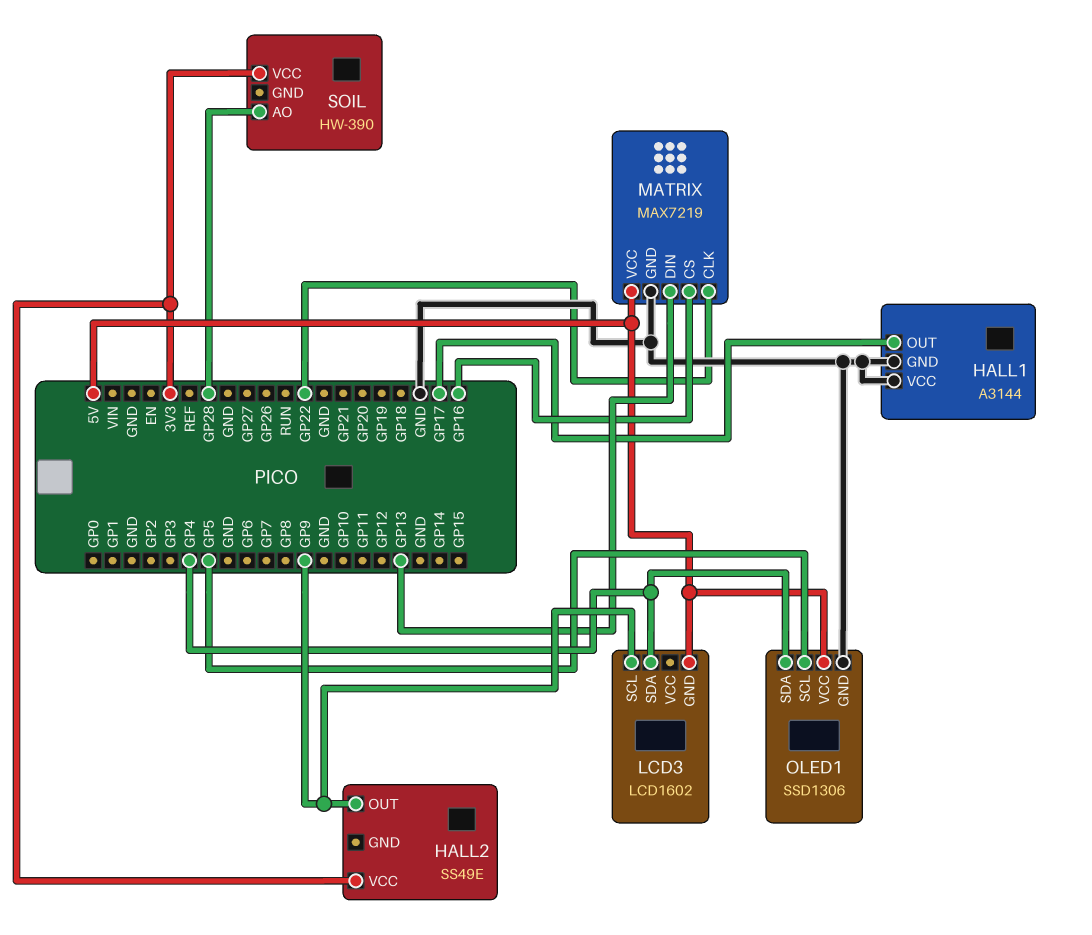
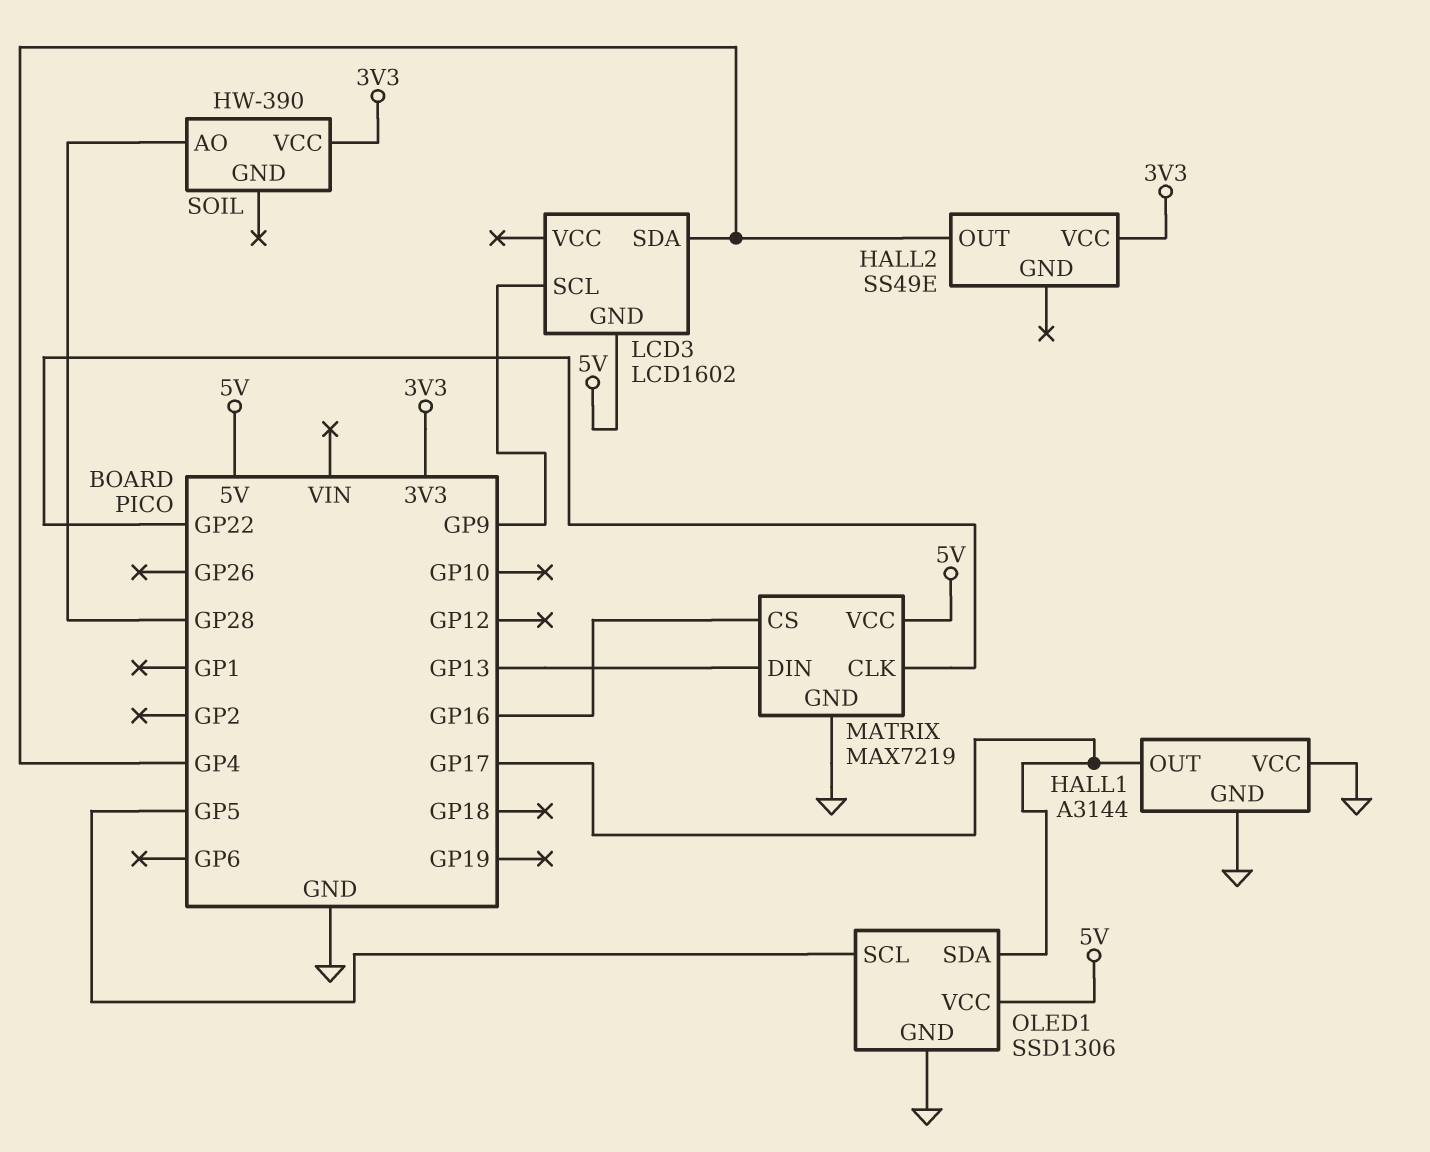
HALL2 pin OUT: GP9 -> GP4
OLED1 pin SDA: GP4 -> GP17

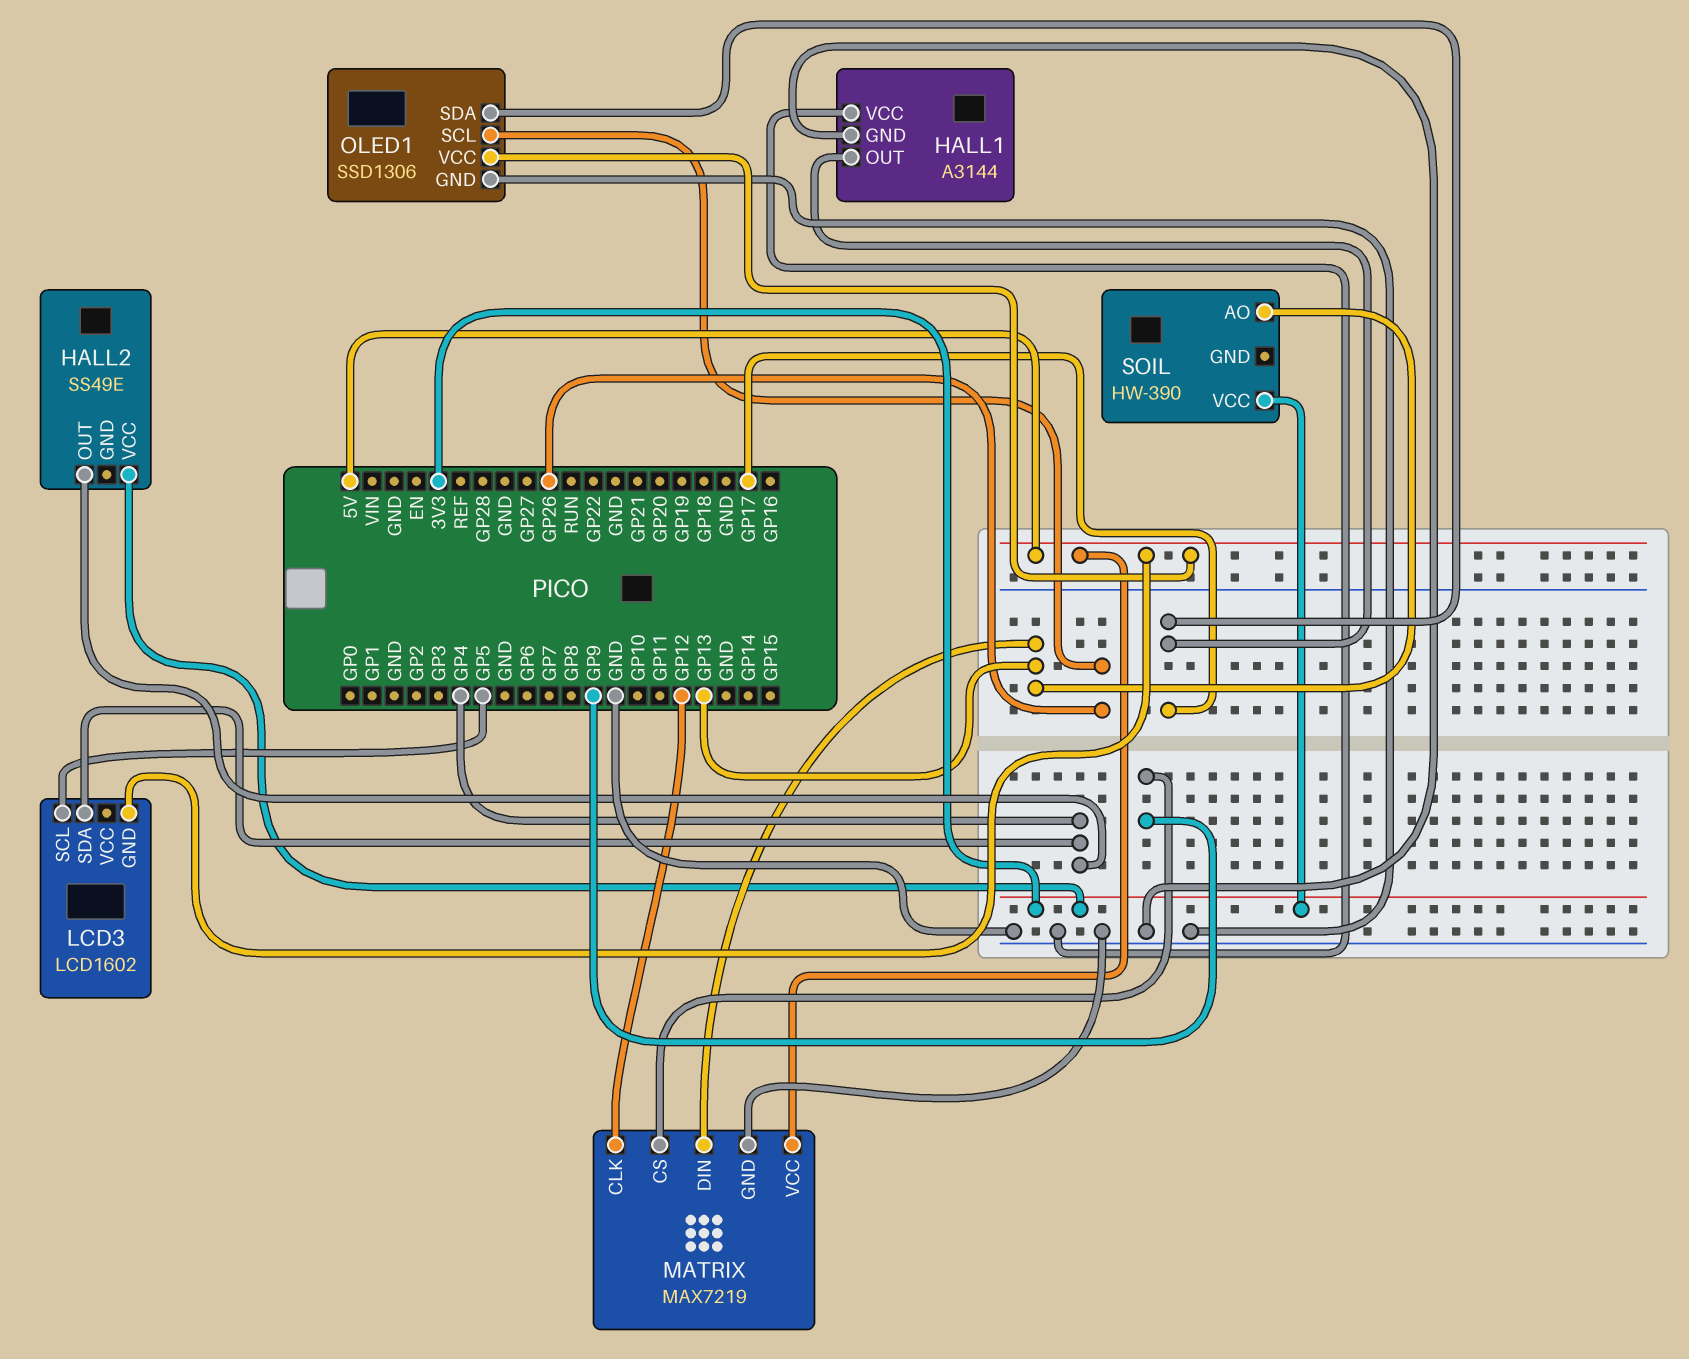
LCD3 pin SCL: GP9 -> GP5
MATRIX pin CLK: GP22 -> GP12
MATRIX pin CS: GP16 -> GP9
OLED1 pin SCL: GP5 -> GP26
SOIL pin AO: GP28 -> GP13

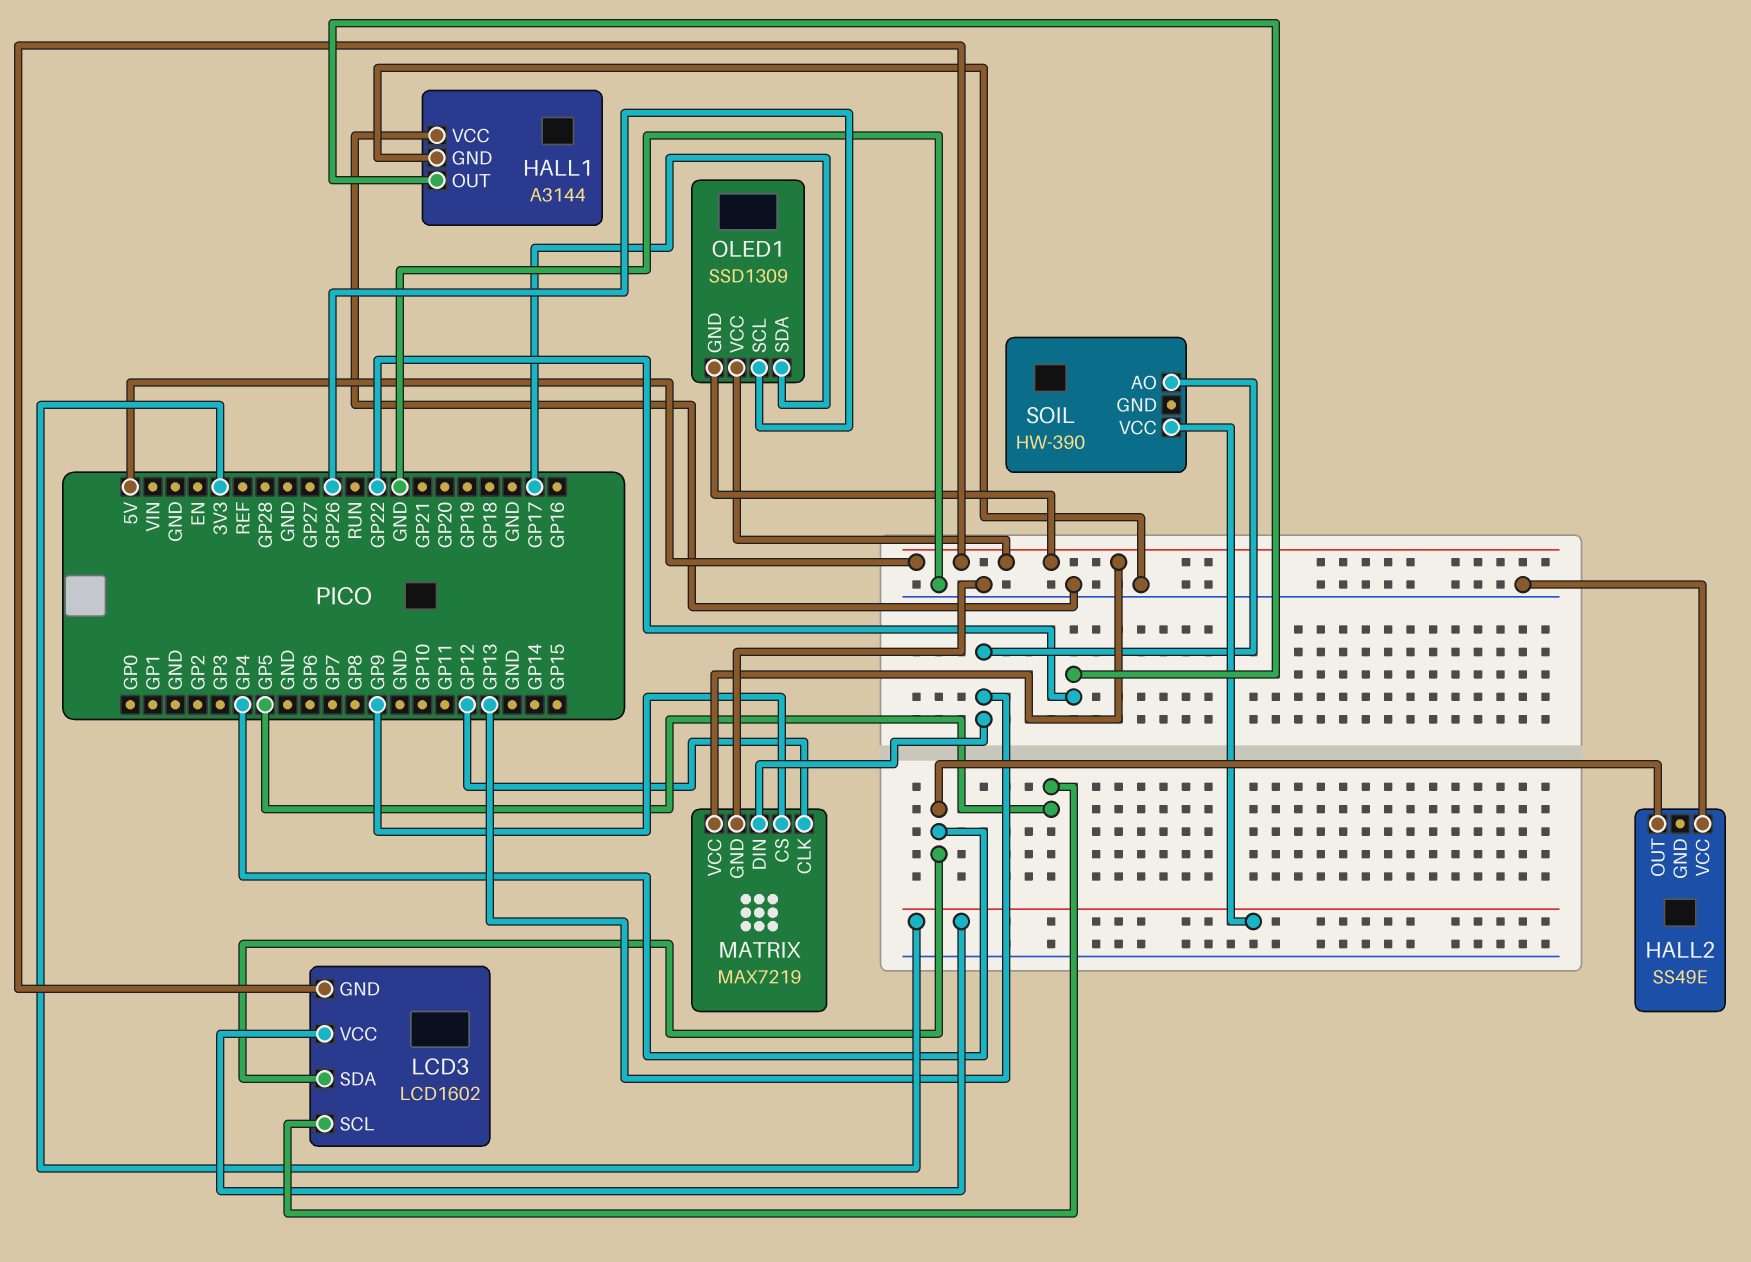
HALL1 pin OUT: GP17 -> GP22
HALL2 pin VCC: 3V3 -> GND
LCD3 pin VCC: none -> 3V3
OLED1: SSD1306 -> SSD1309
OLED1 pin GND: GND -> 5V

